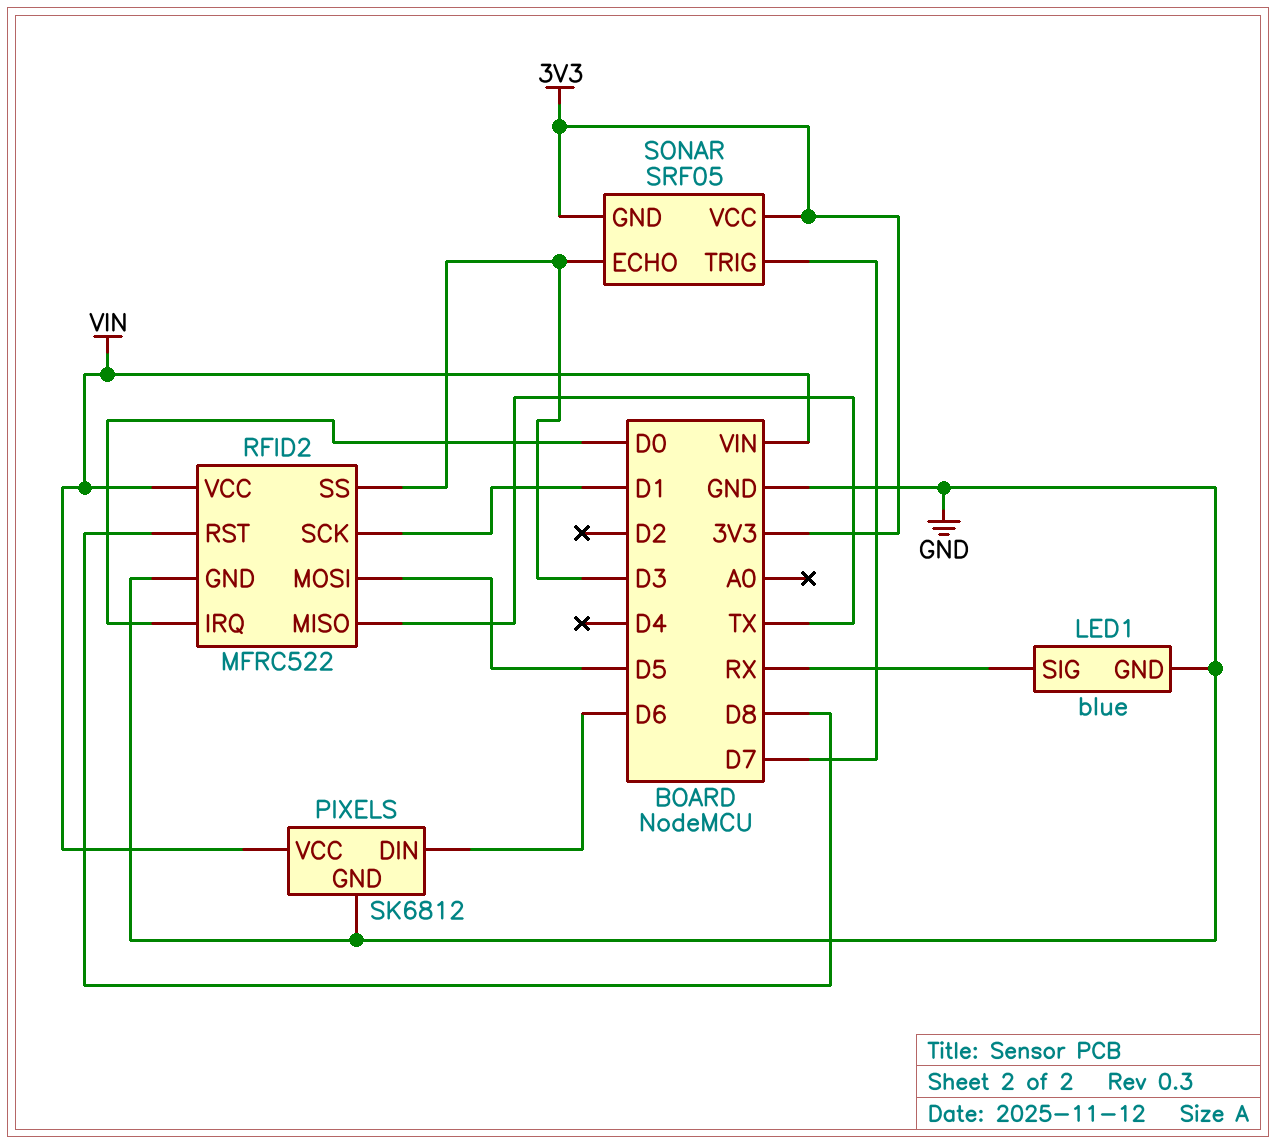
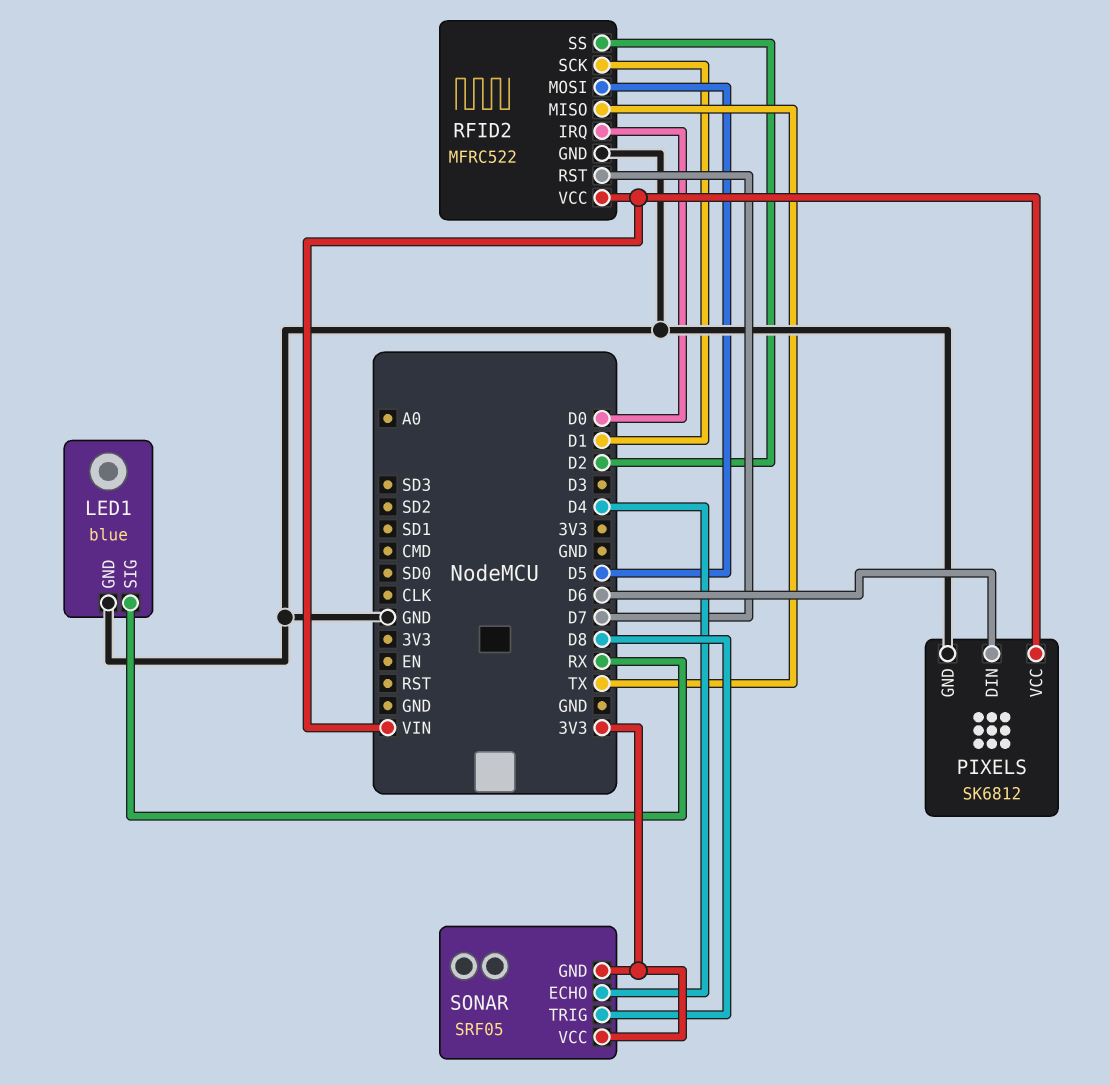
RFID2 pin RST: D8 -> D7
RFID2 pin SS: D3 -> D2
SONAR pin ECHO: D3 -> D4
SONAR pin TRIG: D7 -> D8

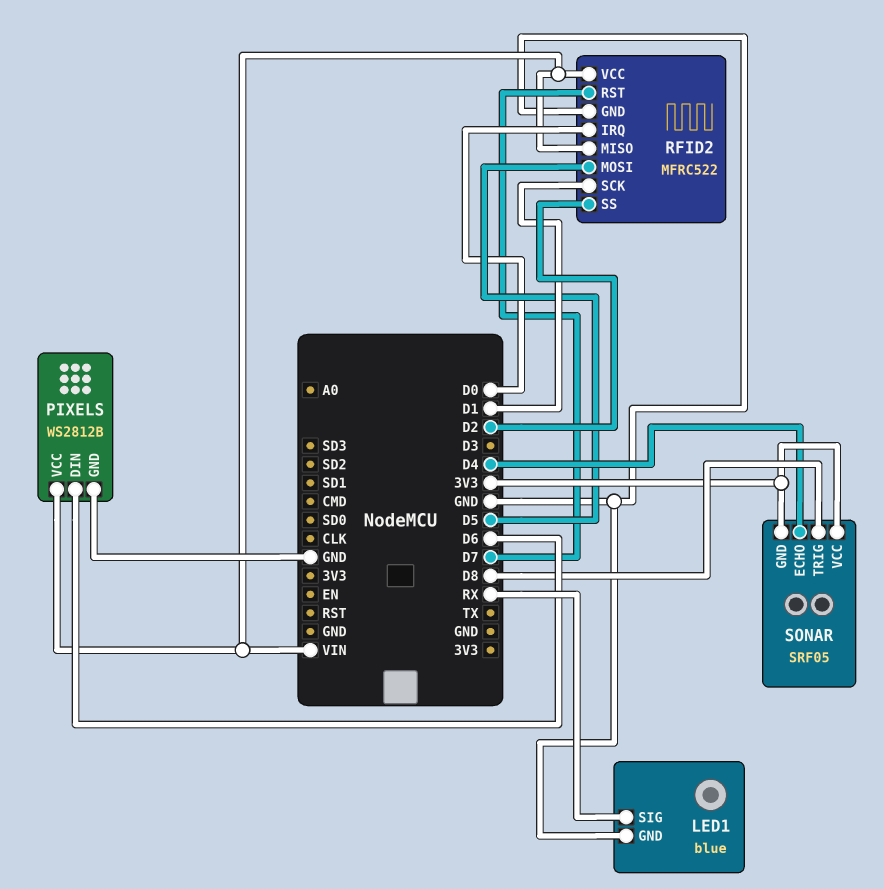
PIXELS: SK6812 -> WS2812B
RFID2 pin MISO: TX -> VIN

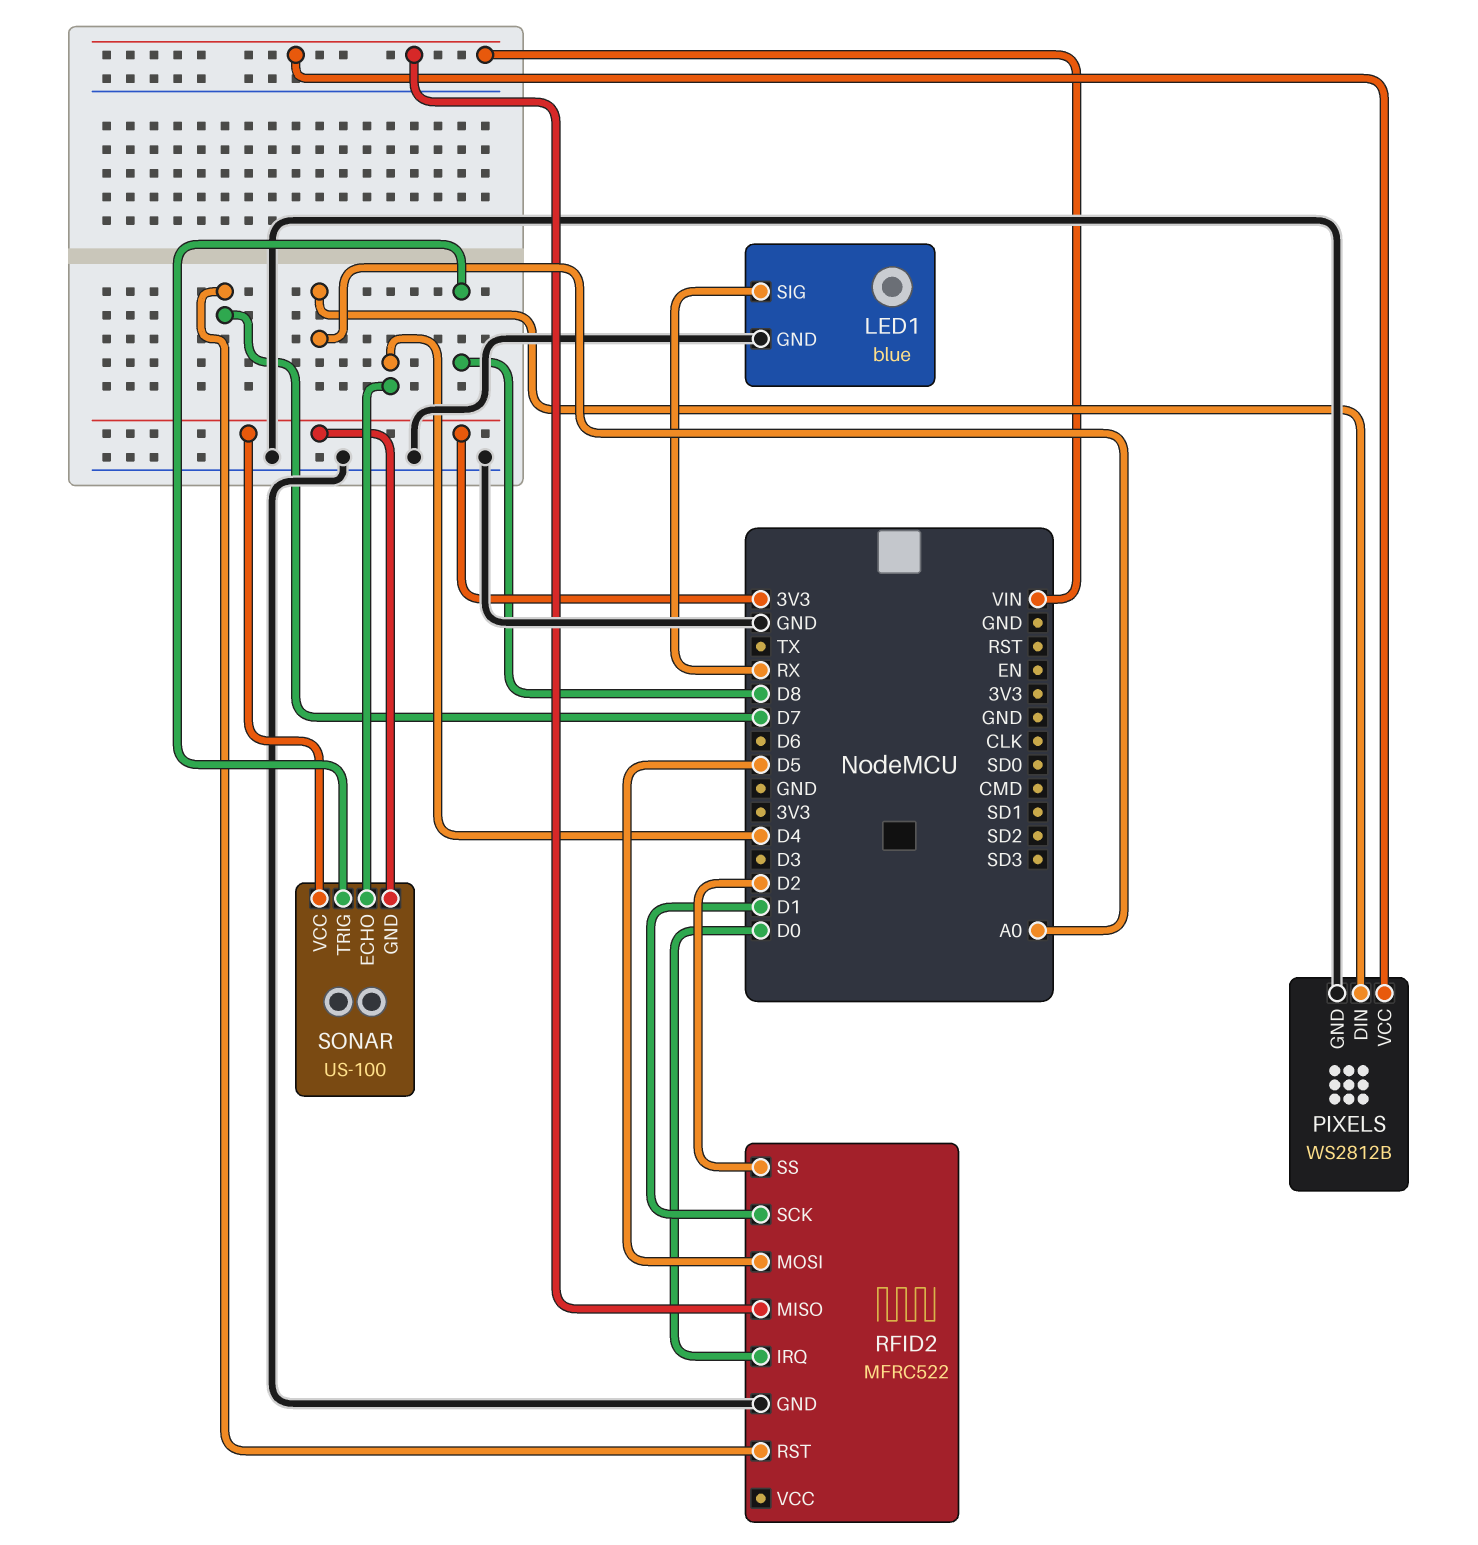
PIXELS pin DIN: D6 -> A0
RFID2 pin VCC: VIN -> none
SONAR: SRF05 -> US-100

